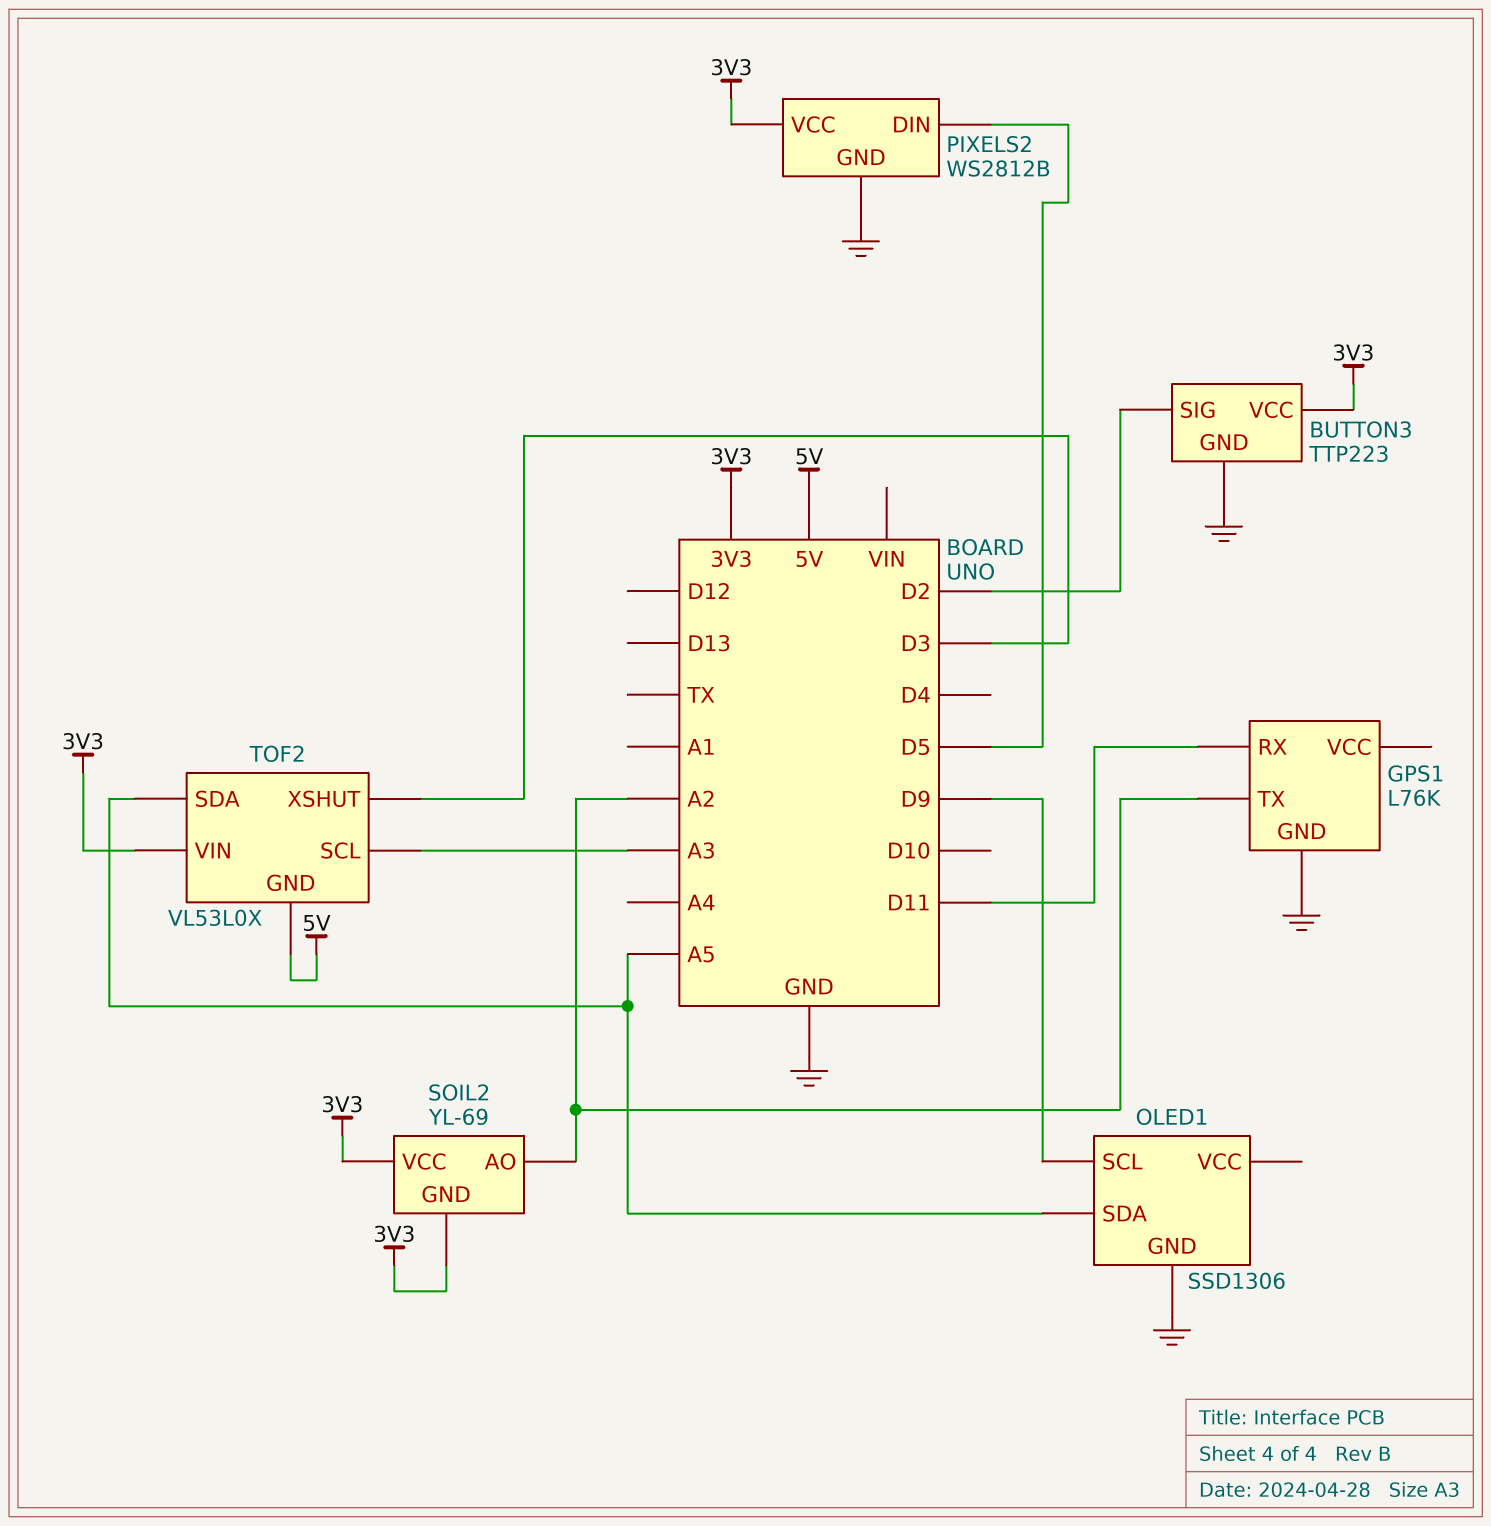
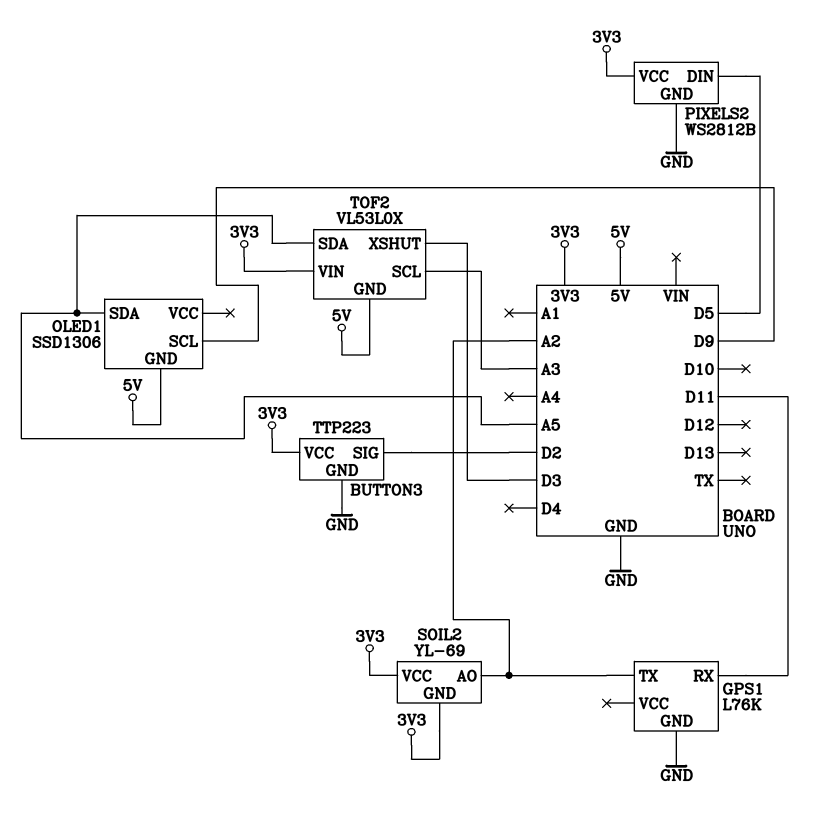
OLED1 pin GND: GND -> 5V

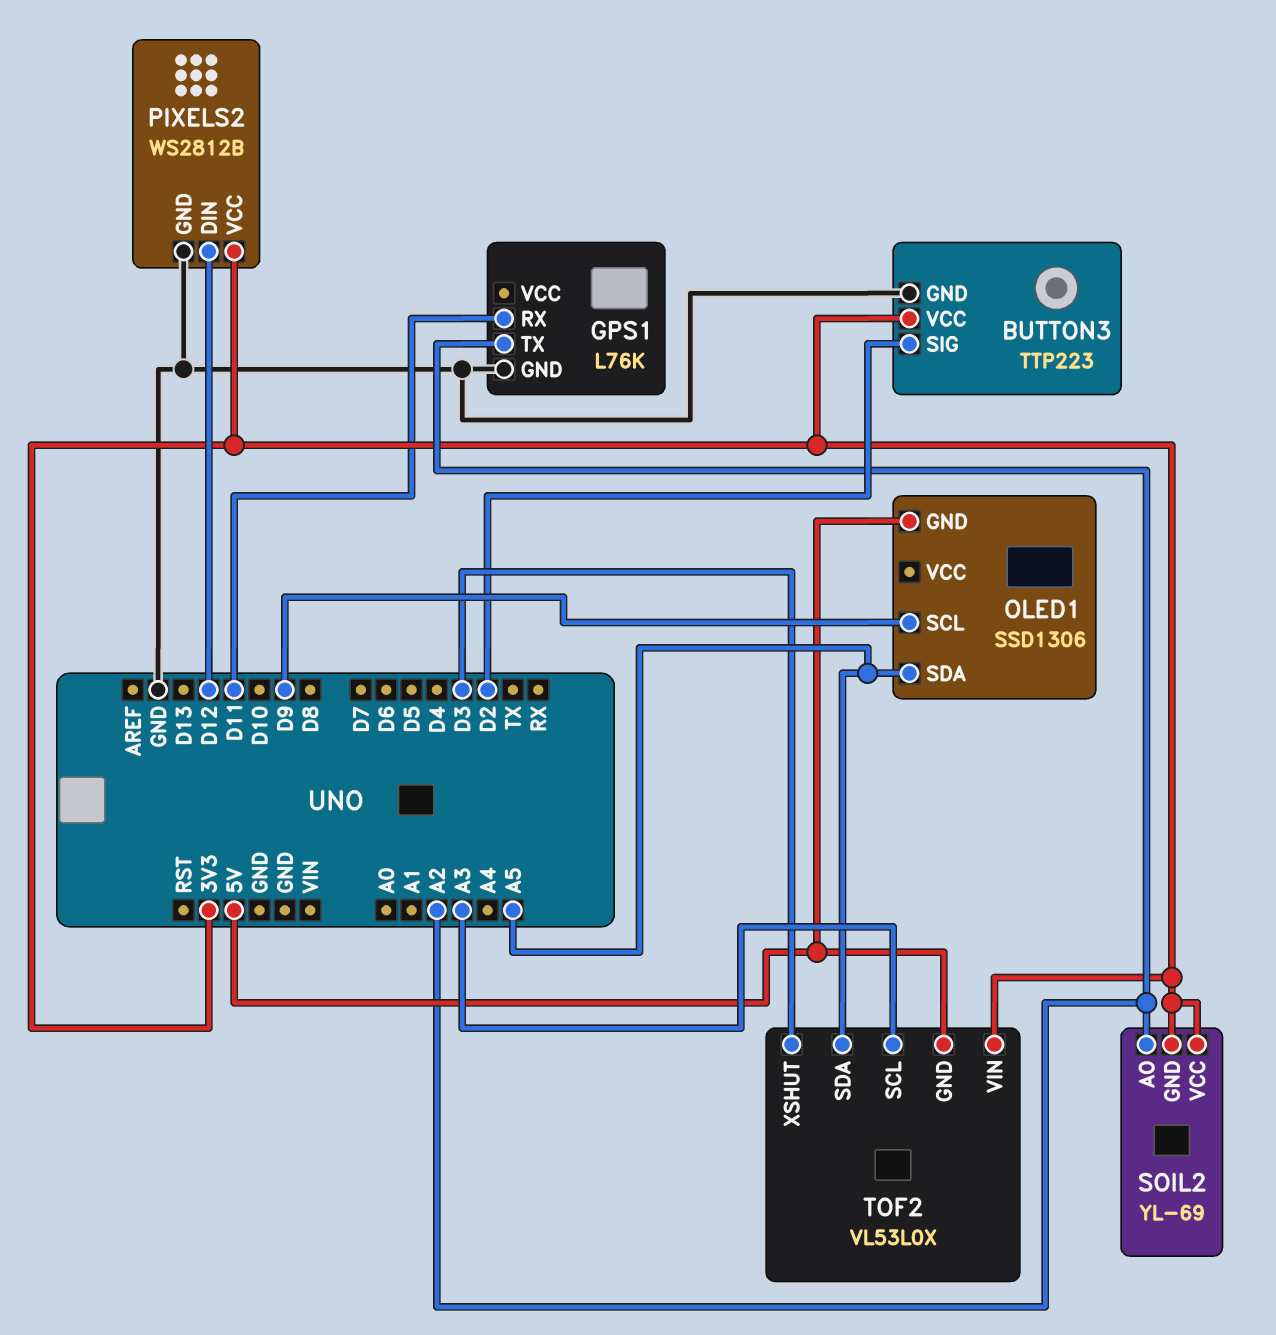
PIXELS2 pin DIN: D5 -> D12

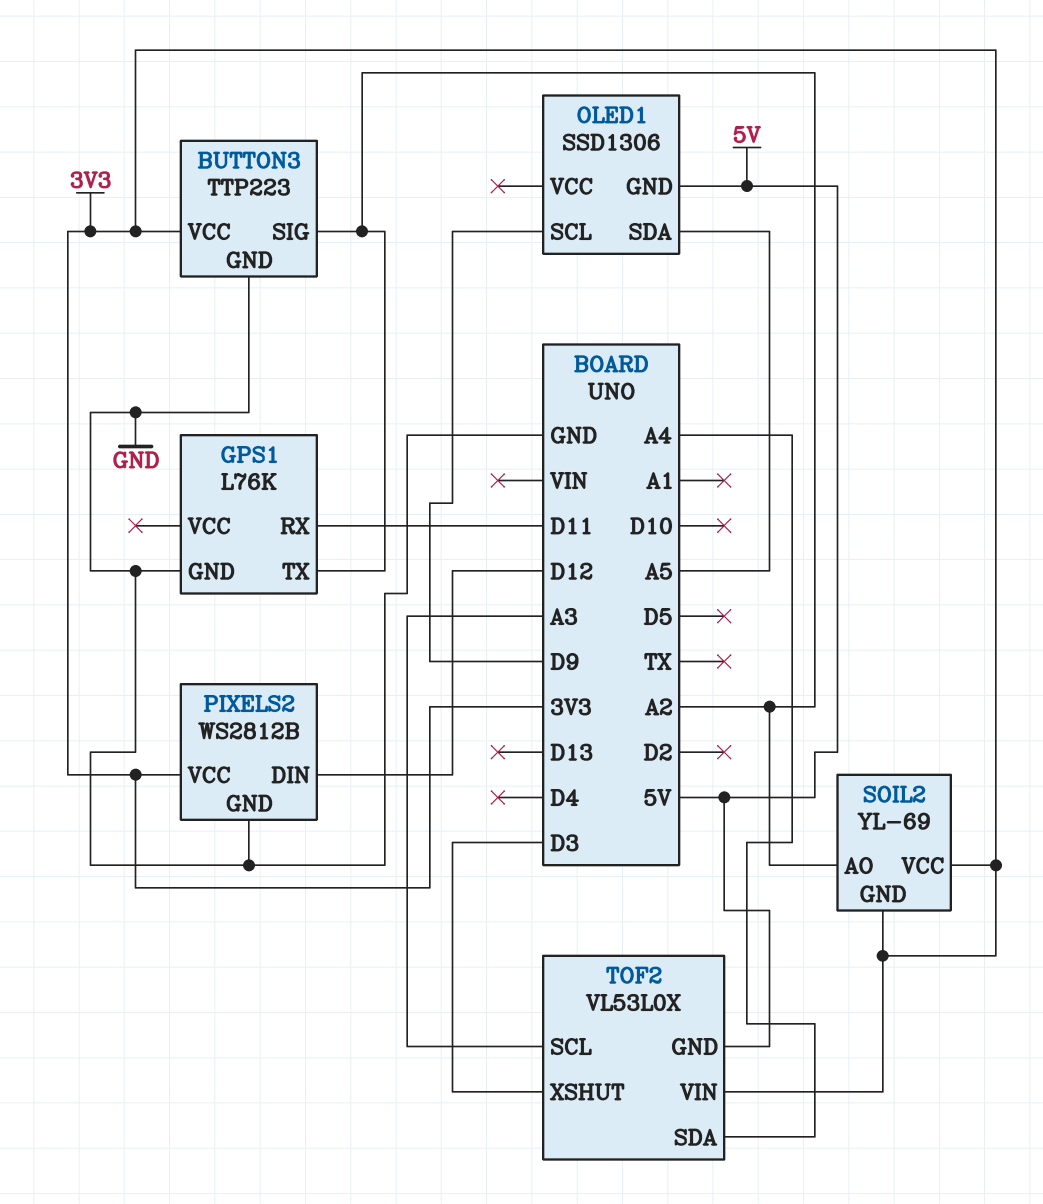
BUTTON3 pin SIG: D2 -> A2
TOF2 pin SDA: A5 -> A4

